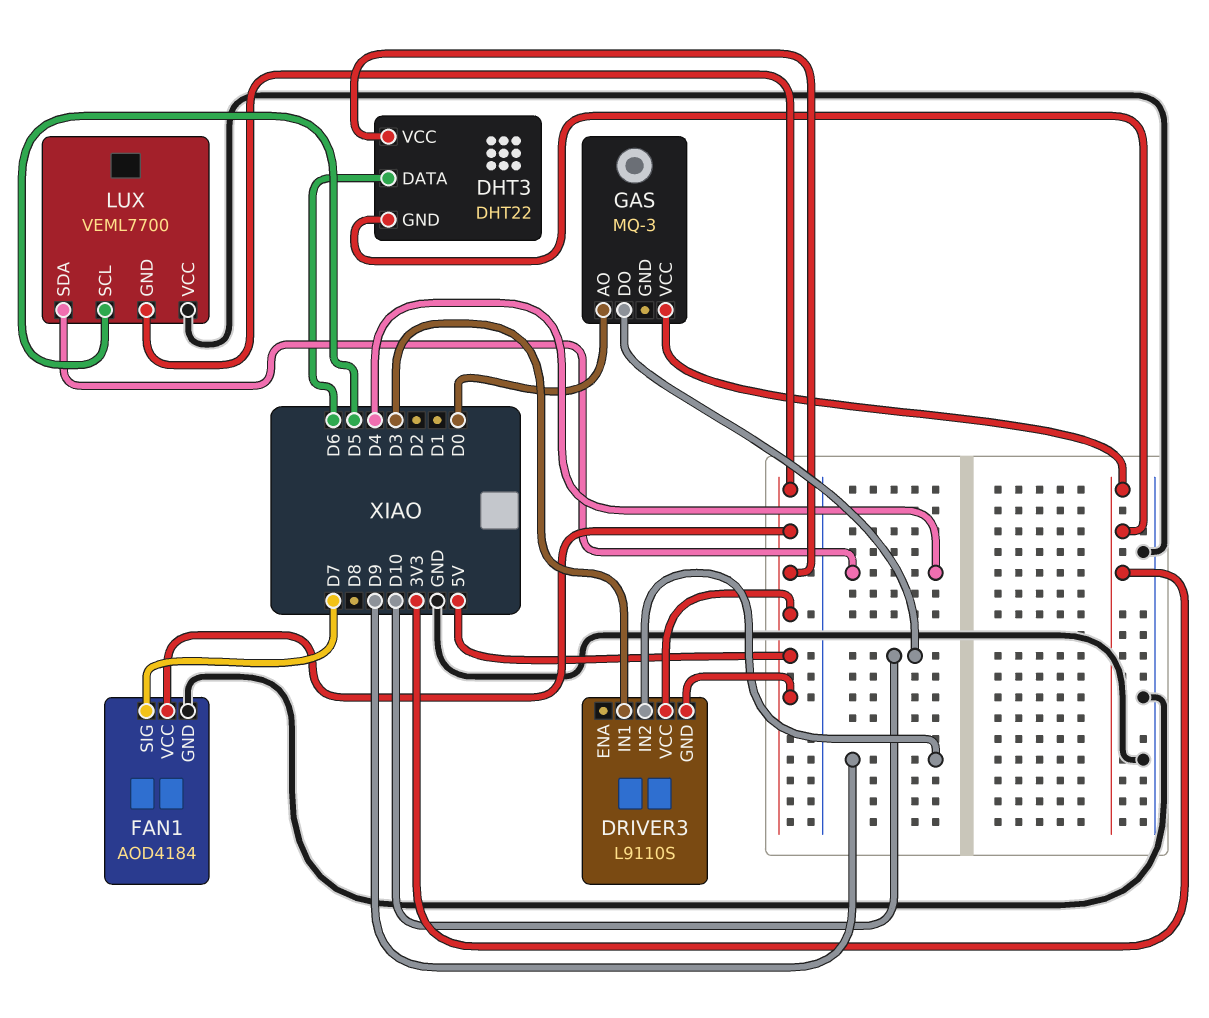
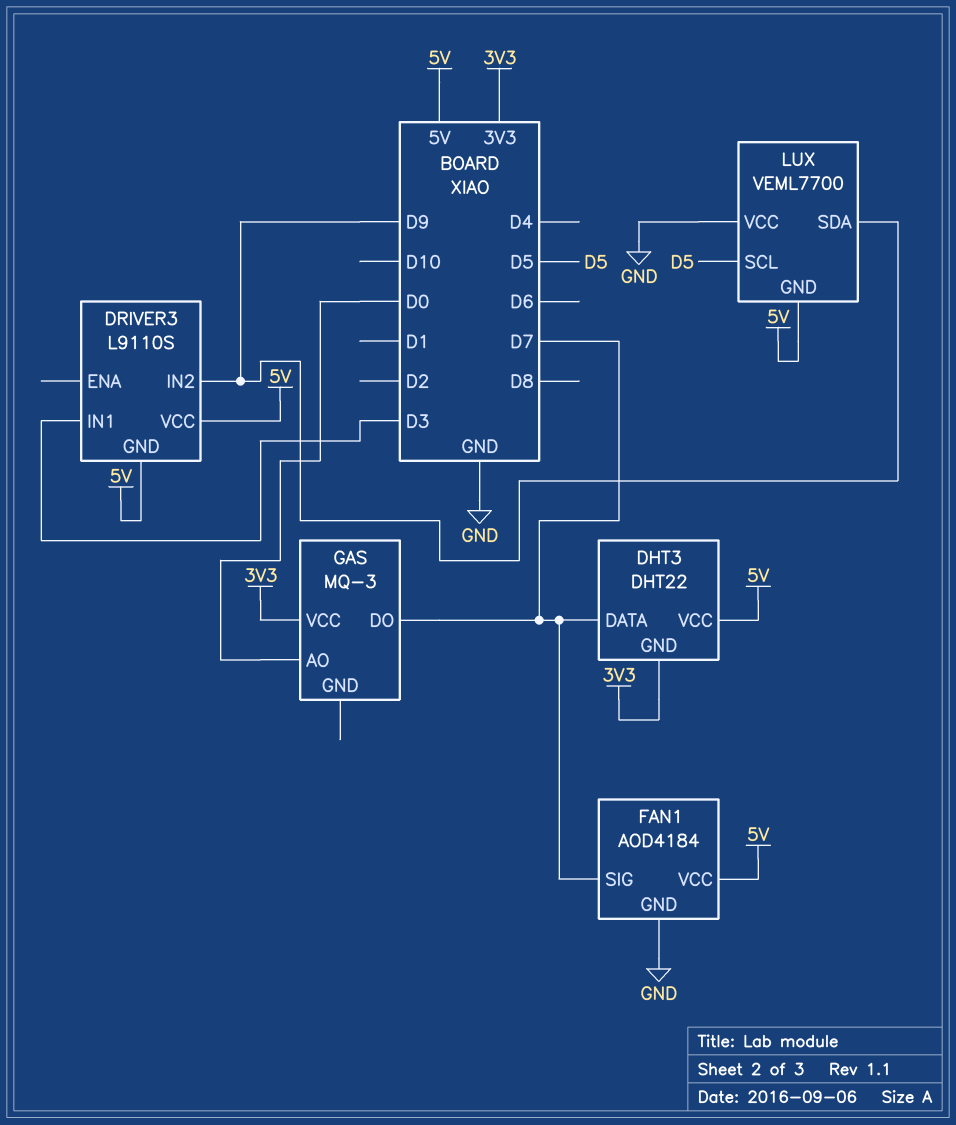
DHT3 pin DATA: D6 -> D7
GAS pin DO: D10 -> D7
LUX pin SDA: D4 -> D9

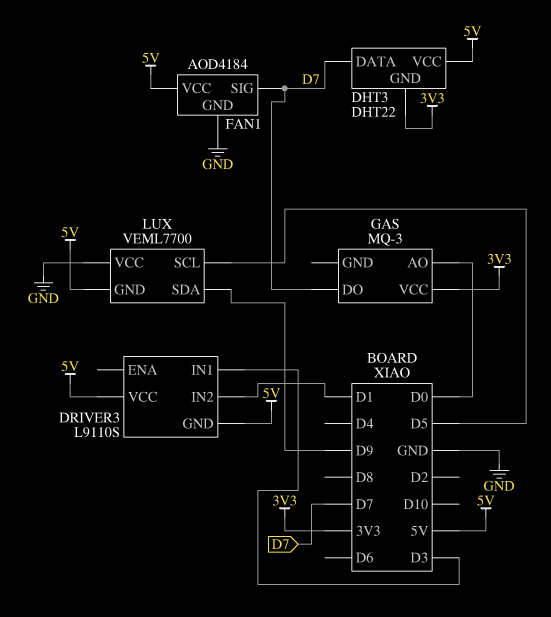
DRIVER3 pin IN2: D9 -> D1

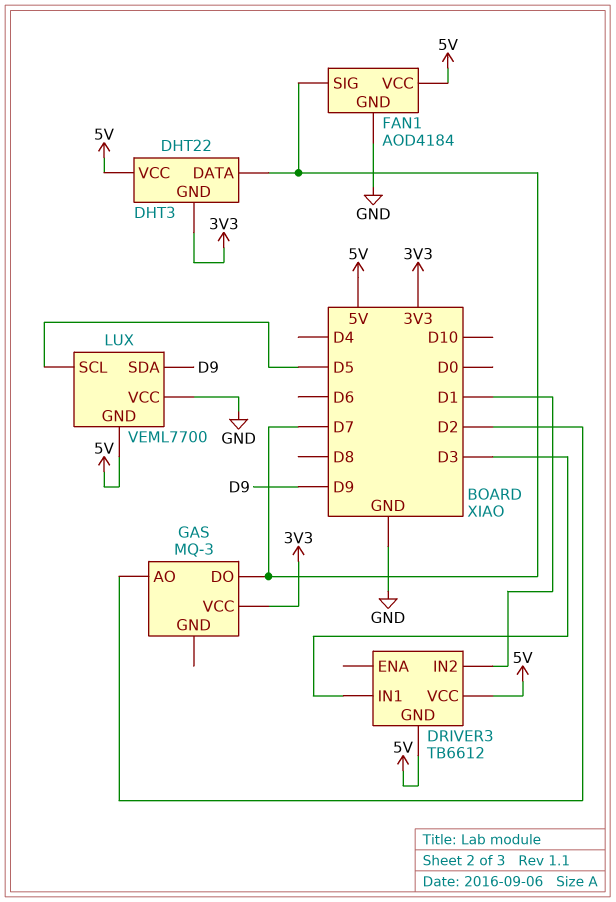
DRIVER3: L9110S -> TB6612
GAS pin AO: D0 -> D2

